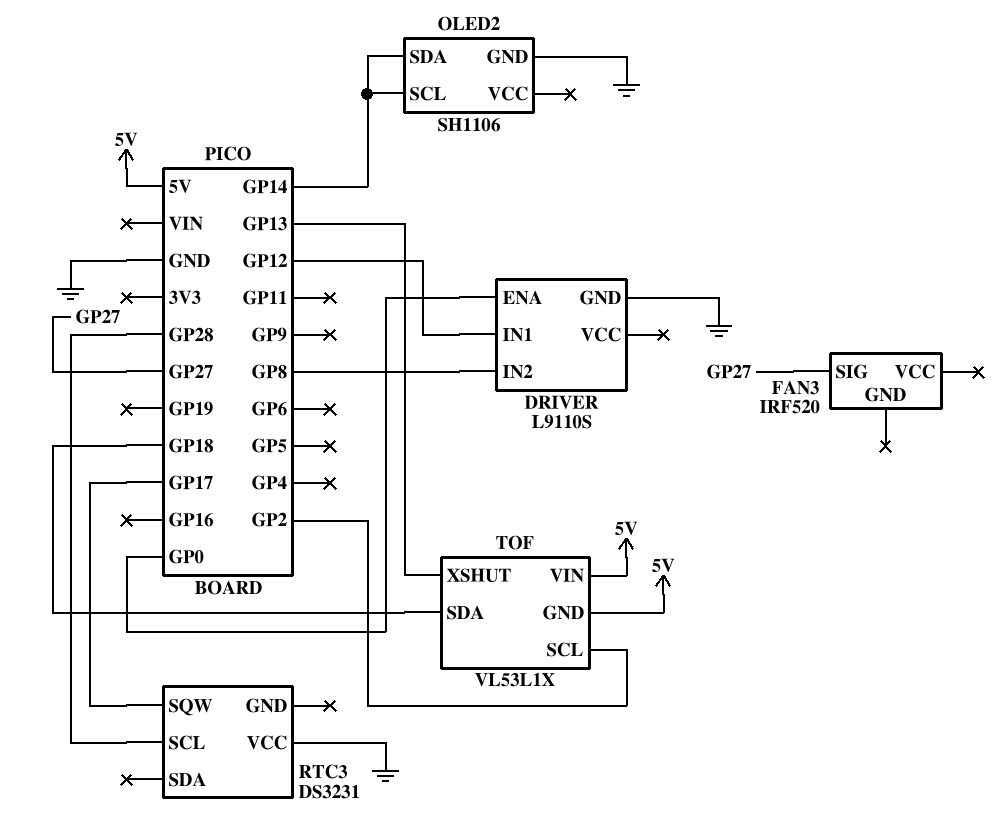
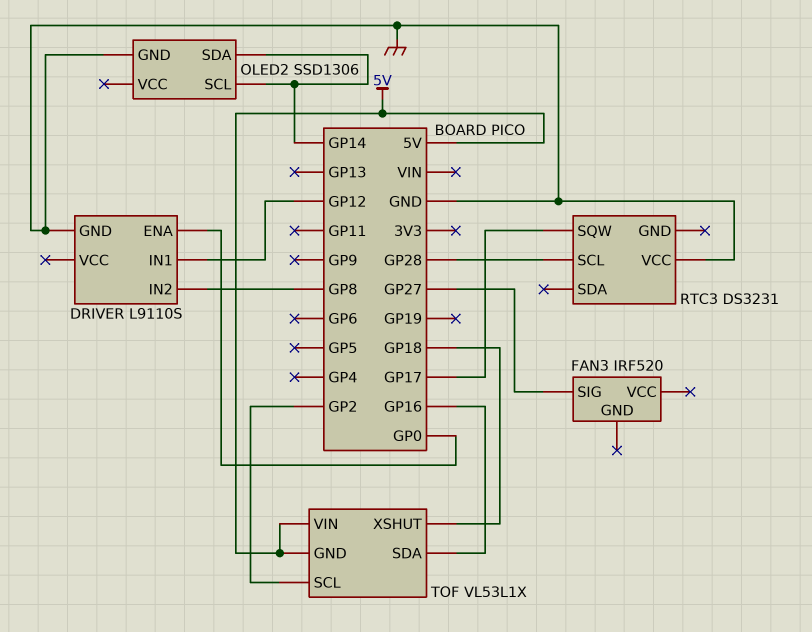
OLED2: SH1106 -> SSD1306
TOF pin SDA: GP18 -> GP16
TOF pin XSHUT: GP13 -> GP18

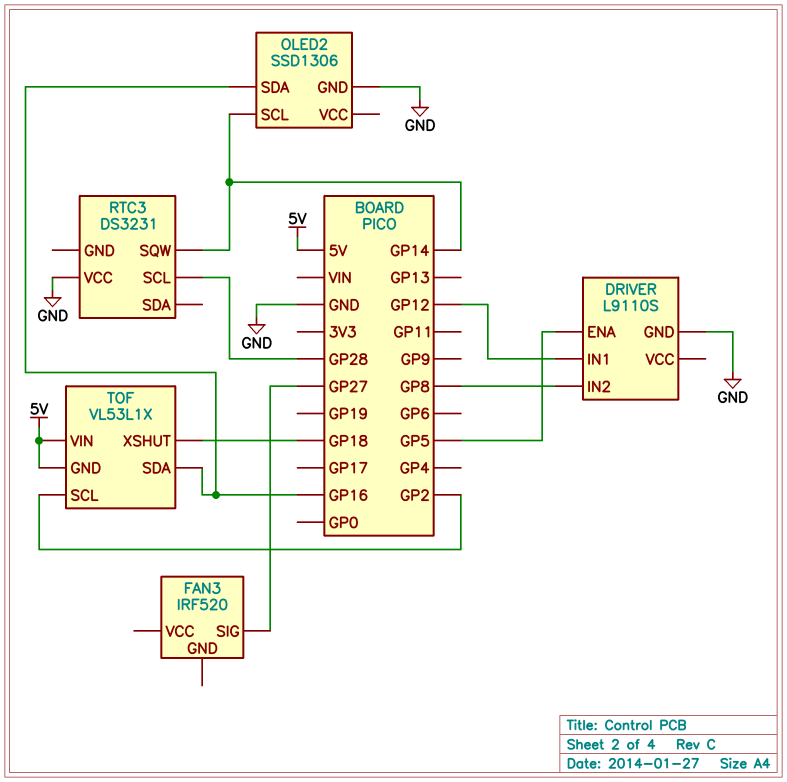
DRIVER pin ENA: GP0 -> GP5
OLED2 pin SDA: GP14 -> GP16
RTC3 pin SQW: GP17 -> GP14

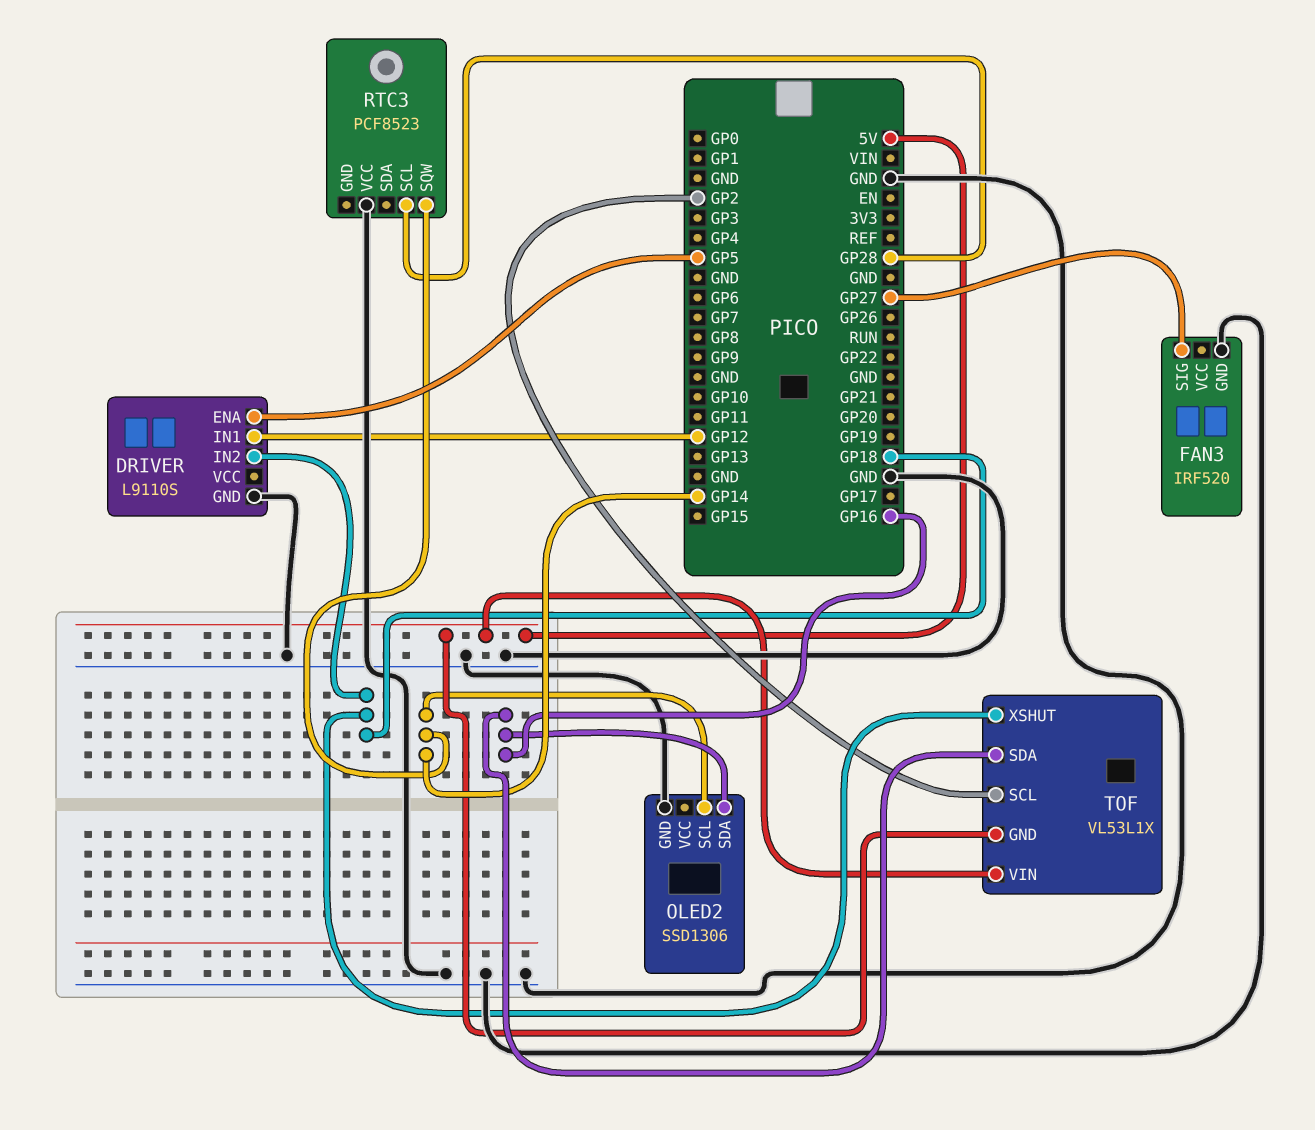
DRIVER pin IN2: GP8 -> GP18
FAN3 pin GND: none -> GND
RTC3: DS3231 -> PCF8523

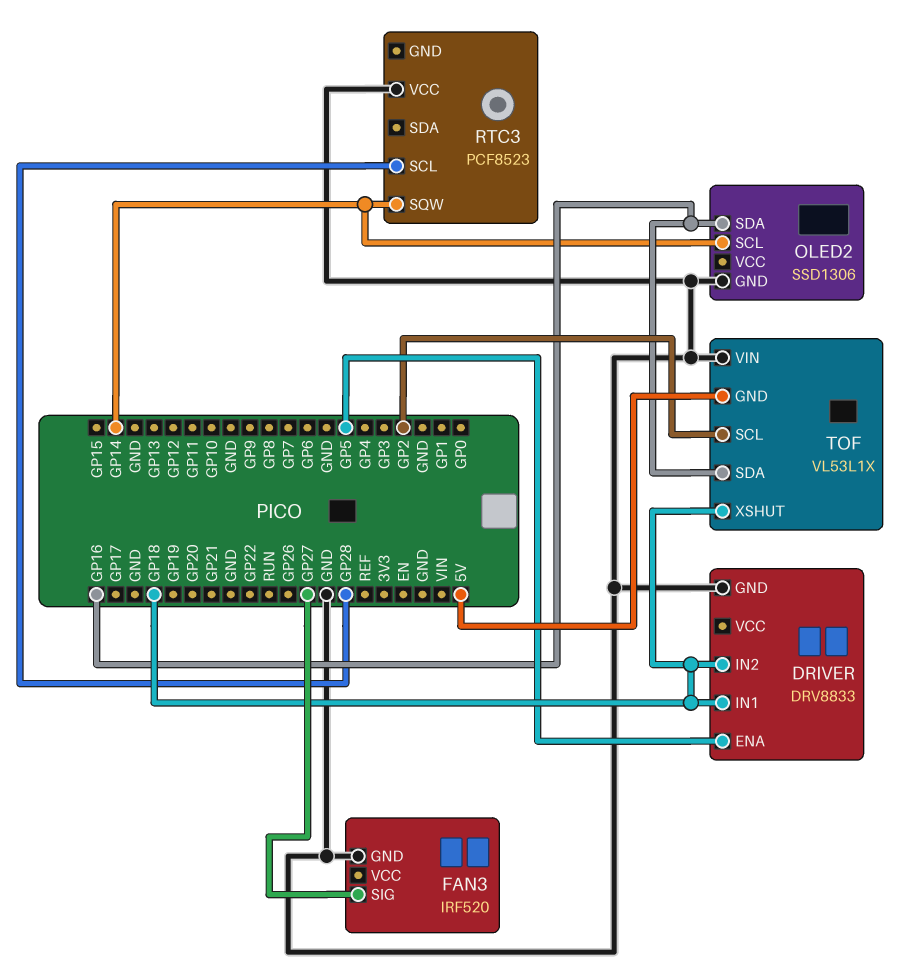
DRIVER: L9110S -> DRV8833
DRIVER pin IN1: GP12 -> GP18
TOF pin VIN: 5V -> GND

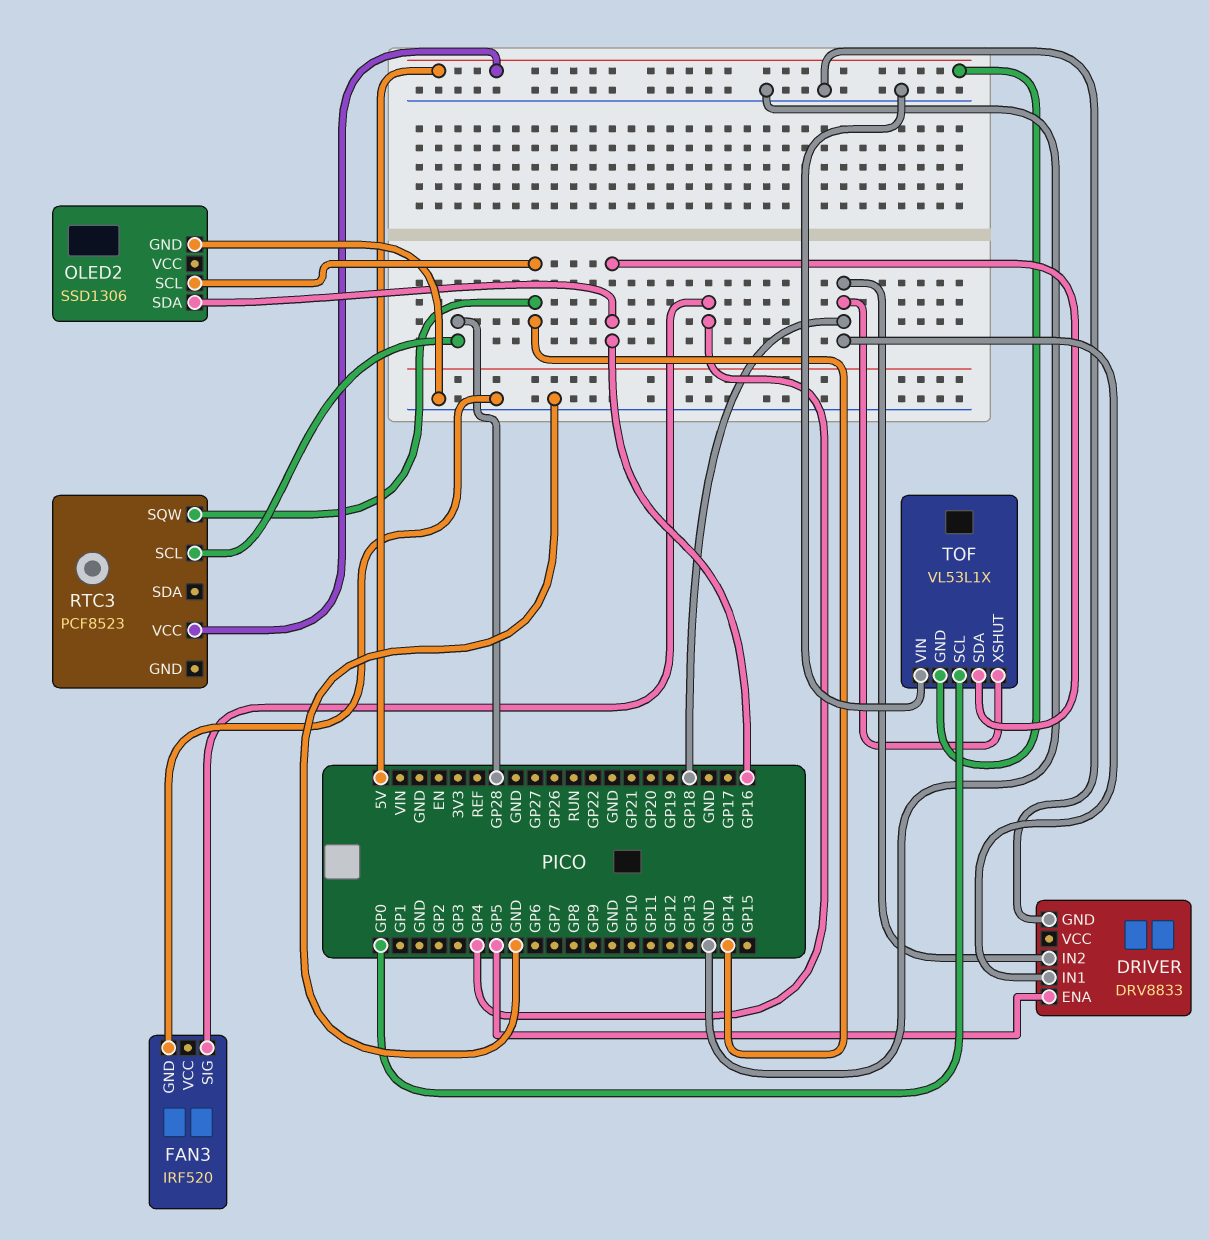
FAN3 pin SIG: GP27 -> GP4
RTC3 pin VCC: GND -> 5V
TOF pin SCL: GP2 -> GP0

